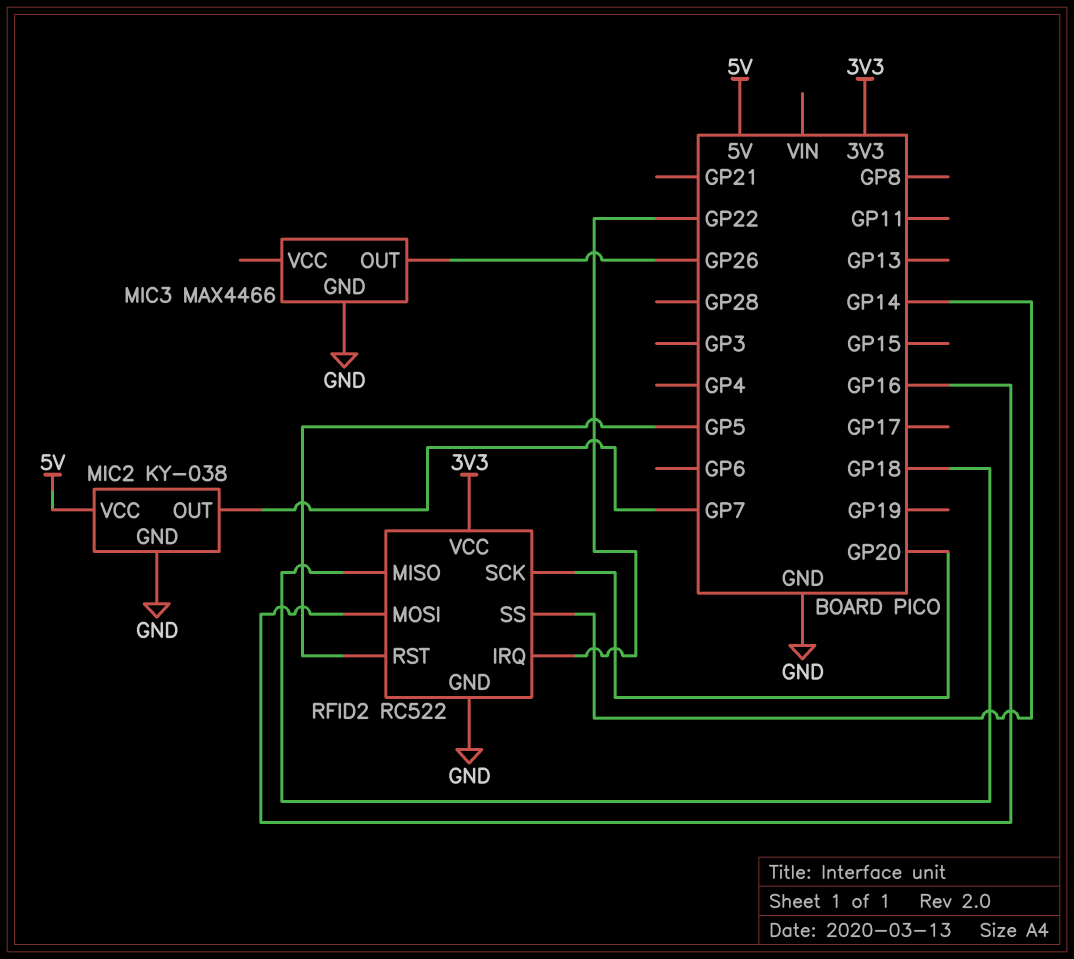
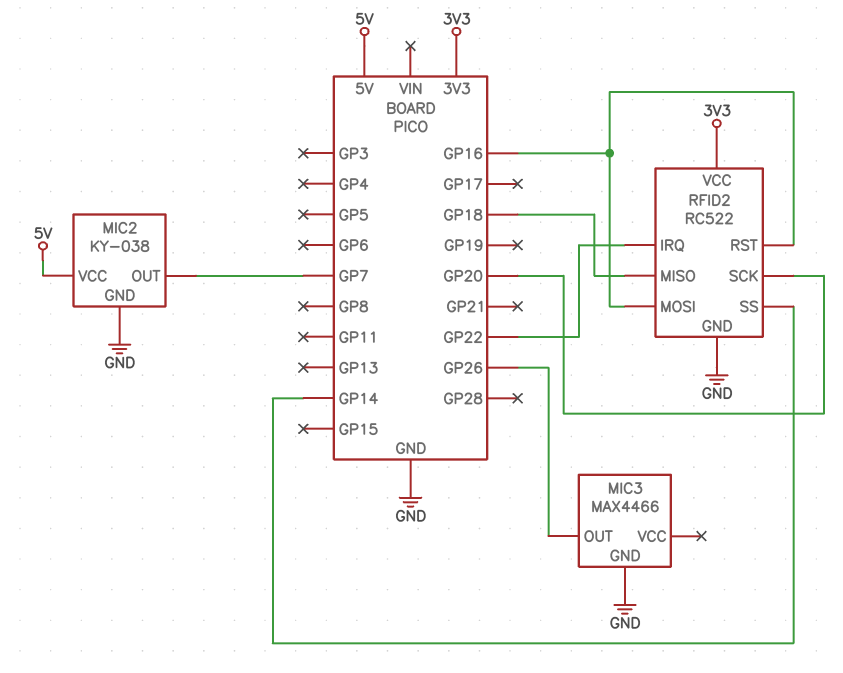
RFID2 pin RST: GP5 -> GP16

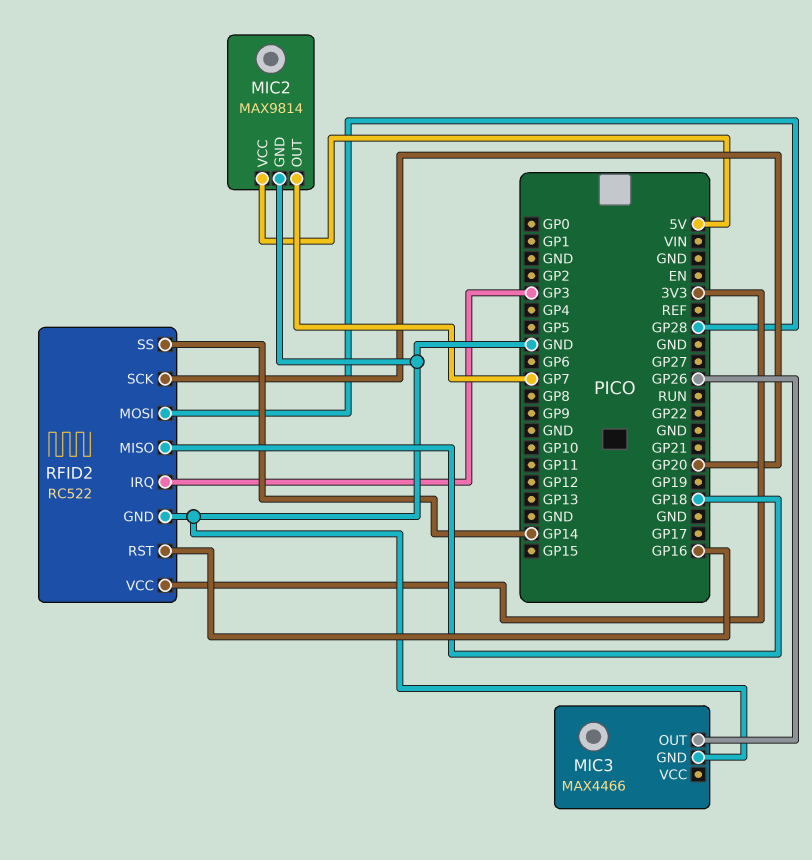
MIC2: KY-038 -> MAX9814
RFID2 pin IRQ: GP22 -> GP3
RFID2 pin MOSI: GP16 -> GP28

